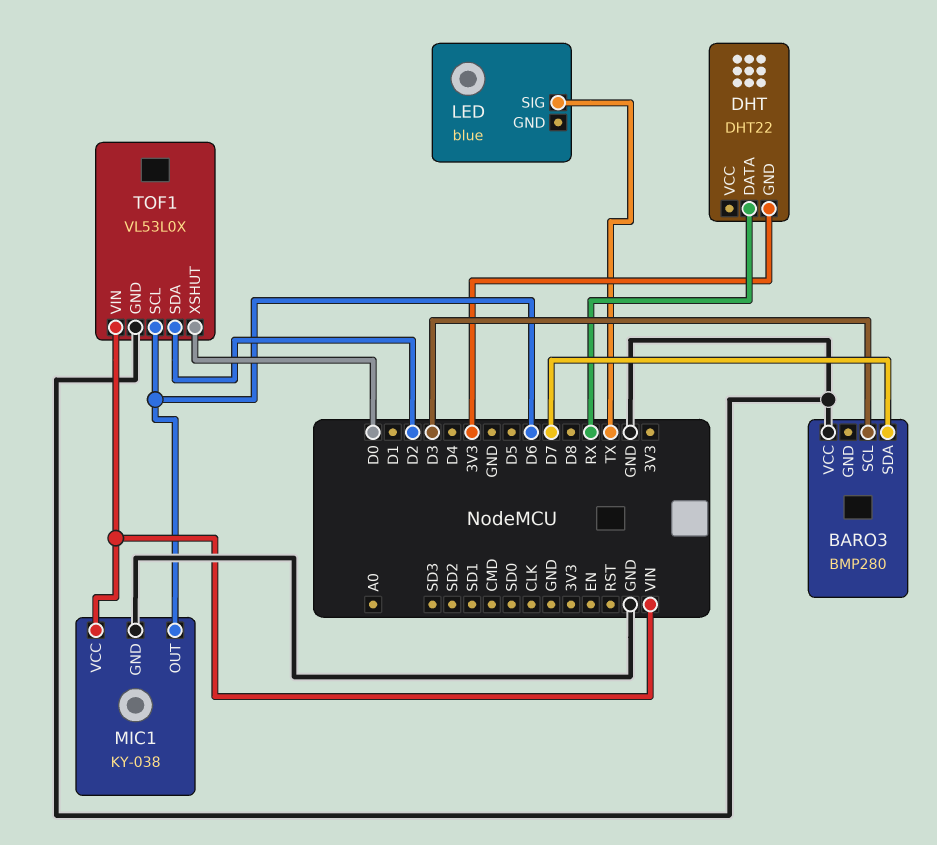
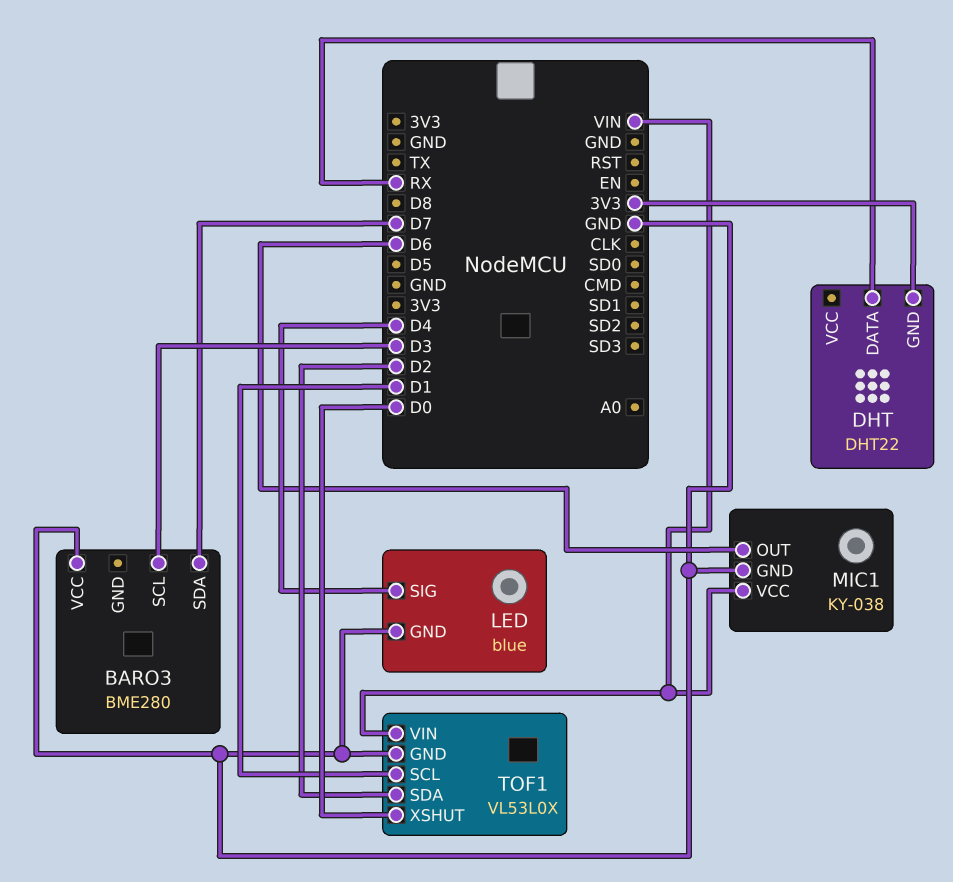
BARO3: BMP280 -> BME280
LED pin GND: none -> GND
LED pin SIG: TX -> D4
TOF1 pin SCL: D6 -> D1

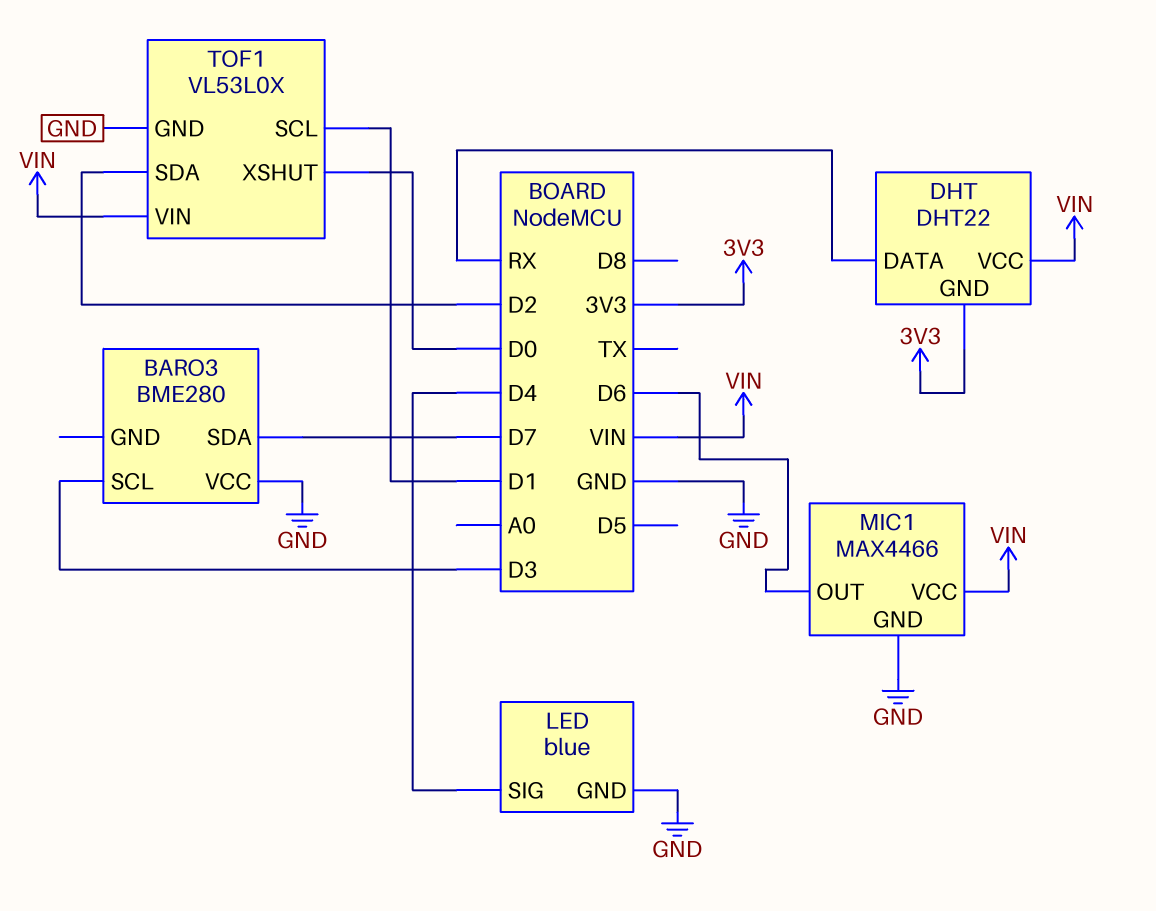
DHT pin VCC: none -> VIN
MIC1: KY-038 -> MAX4466

